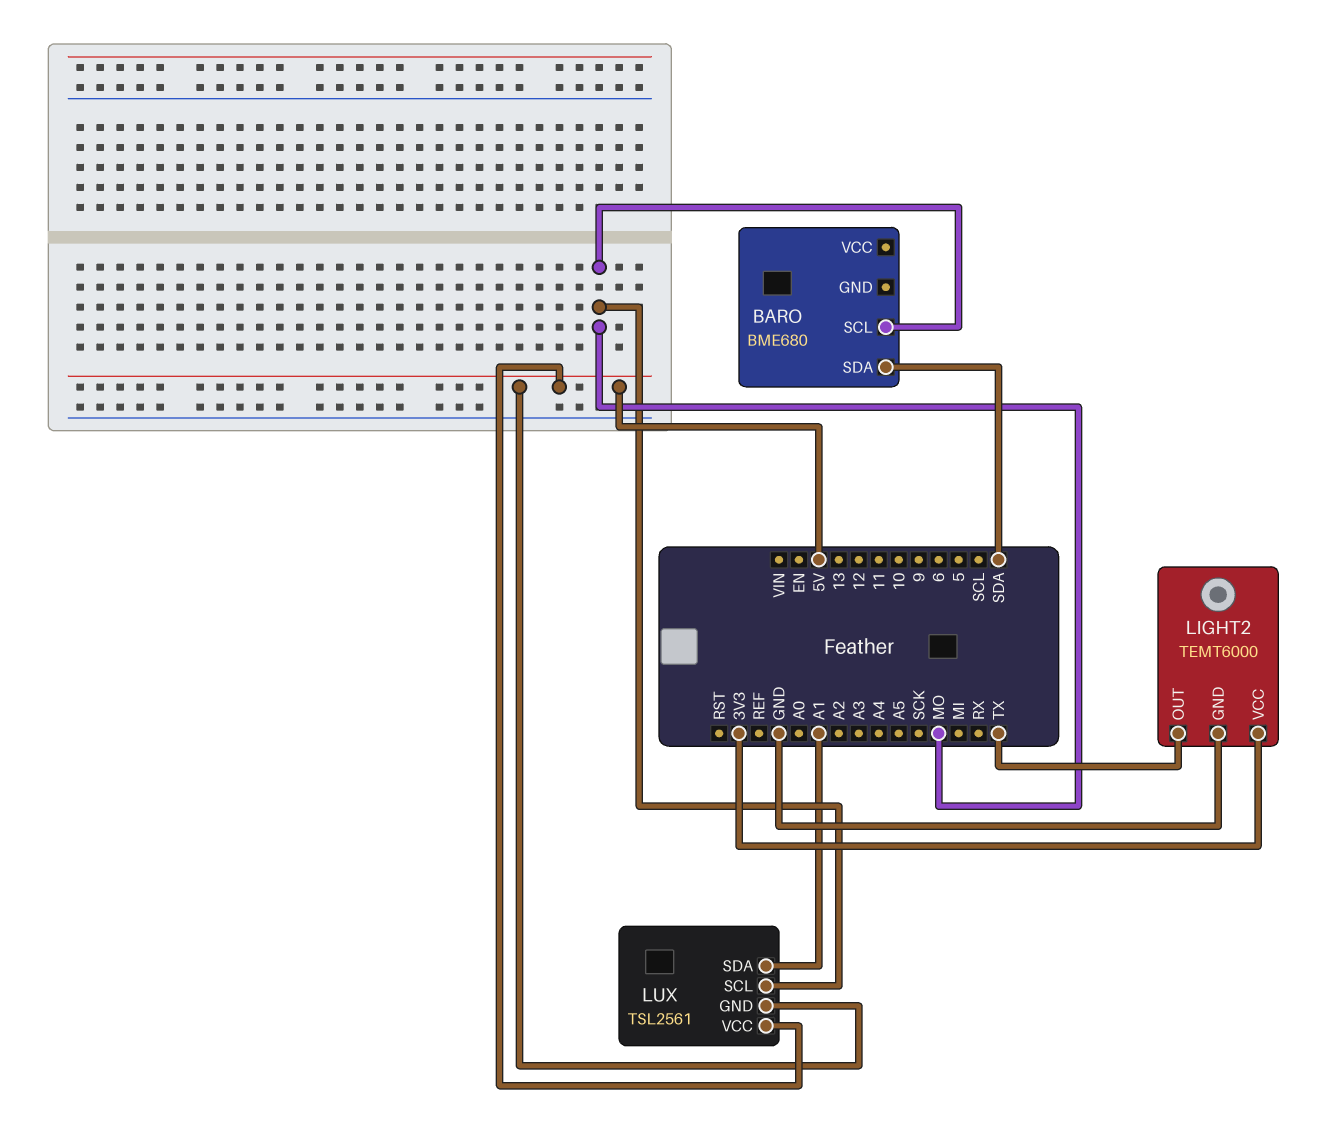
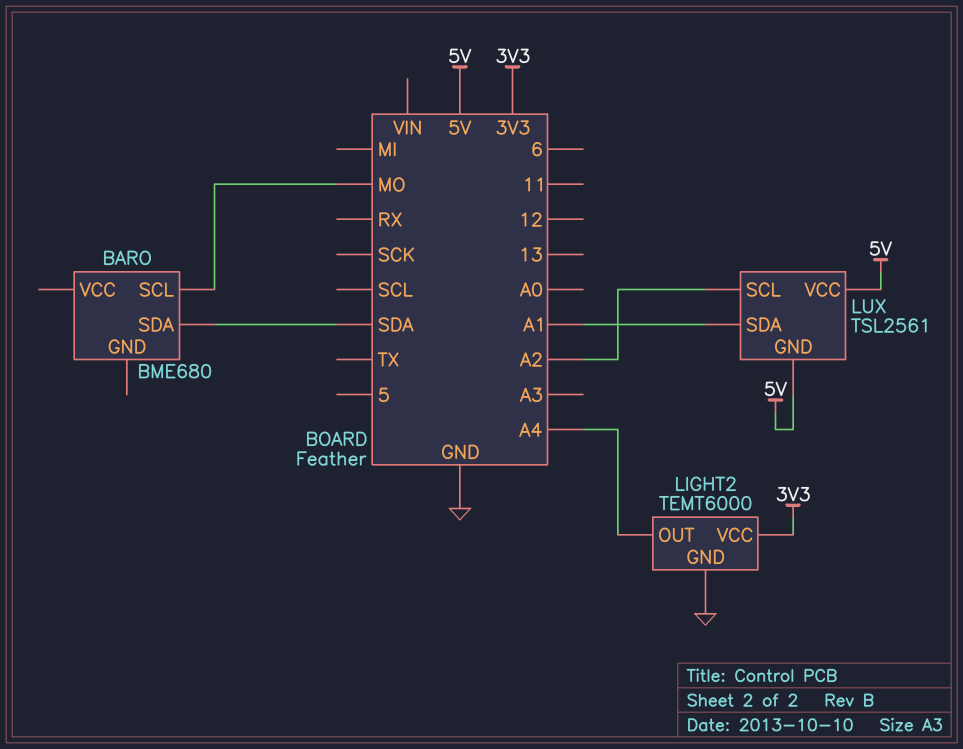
LIGHT2 pin OUT: TX -> A4
LUX pin SCL: MO -> A2

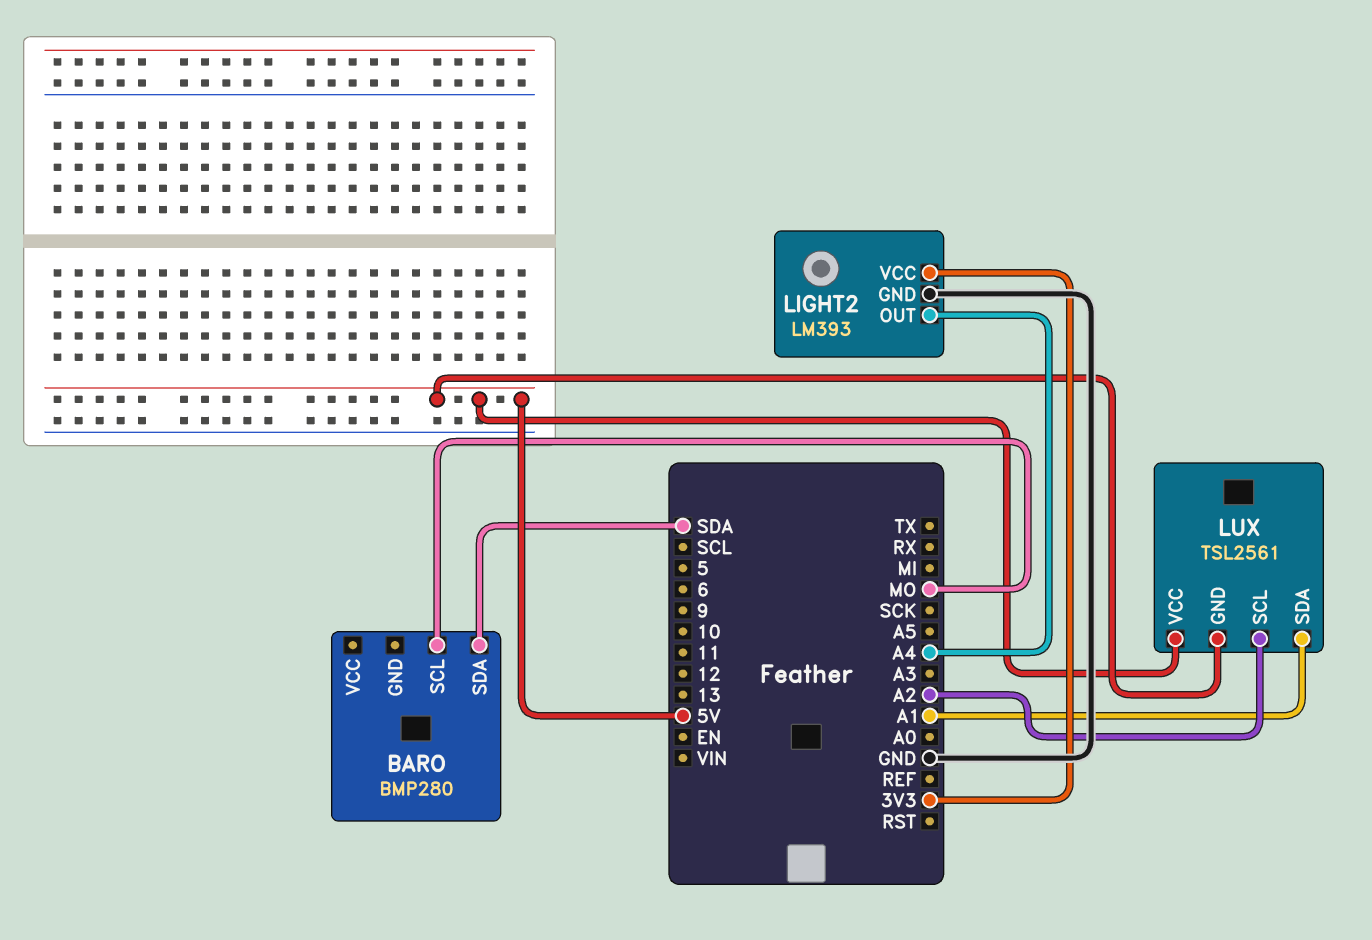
BARO: BME680 -> BMP280
LIGHT2: TEMT6000 -> LM393

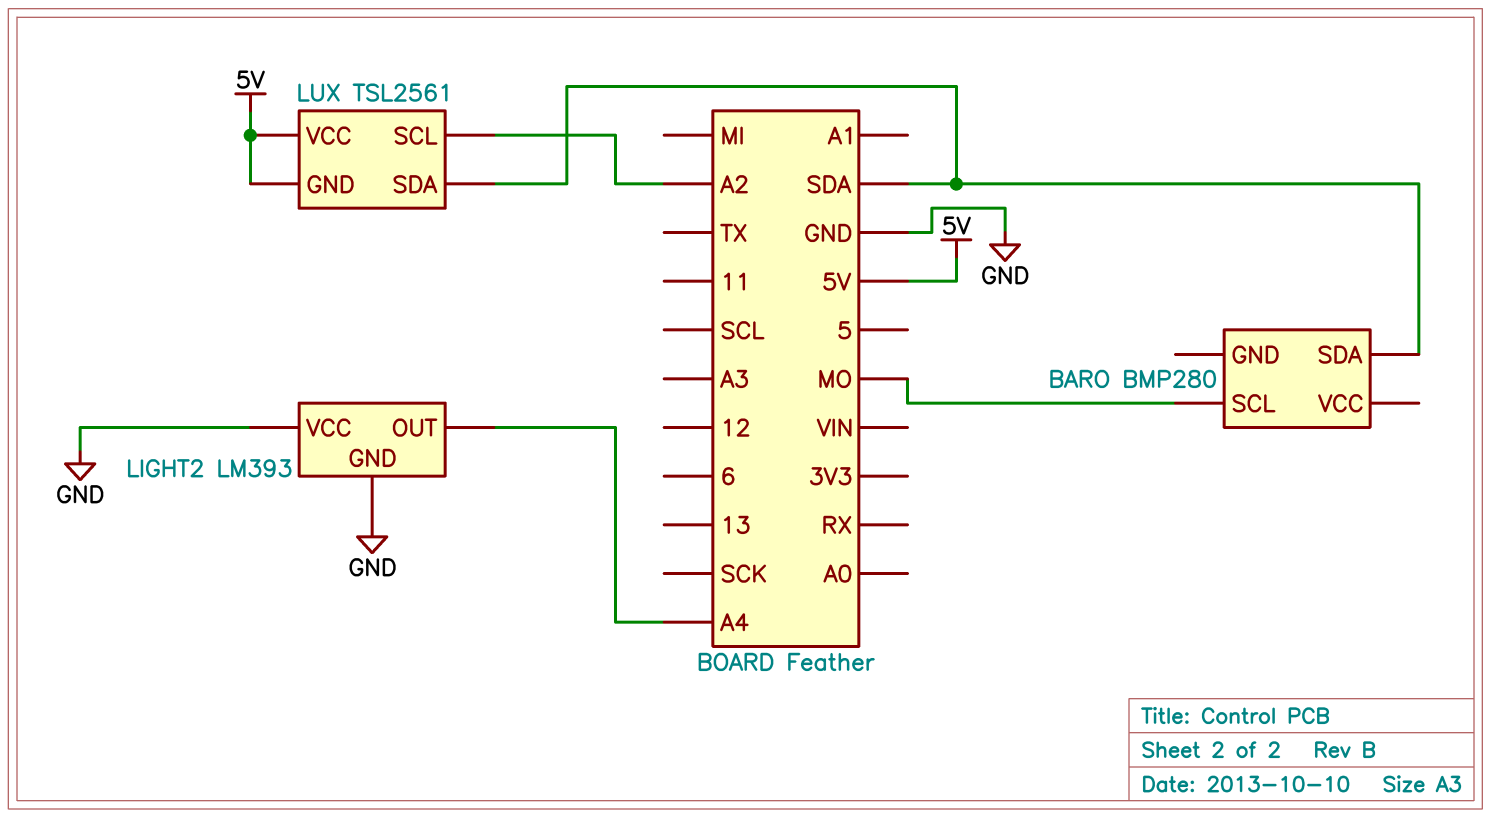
LIGHT2 pin VCC: 3V3 -> GND
LUX pin SDA: A1 -> SDA

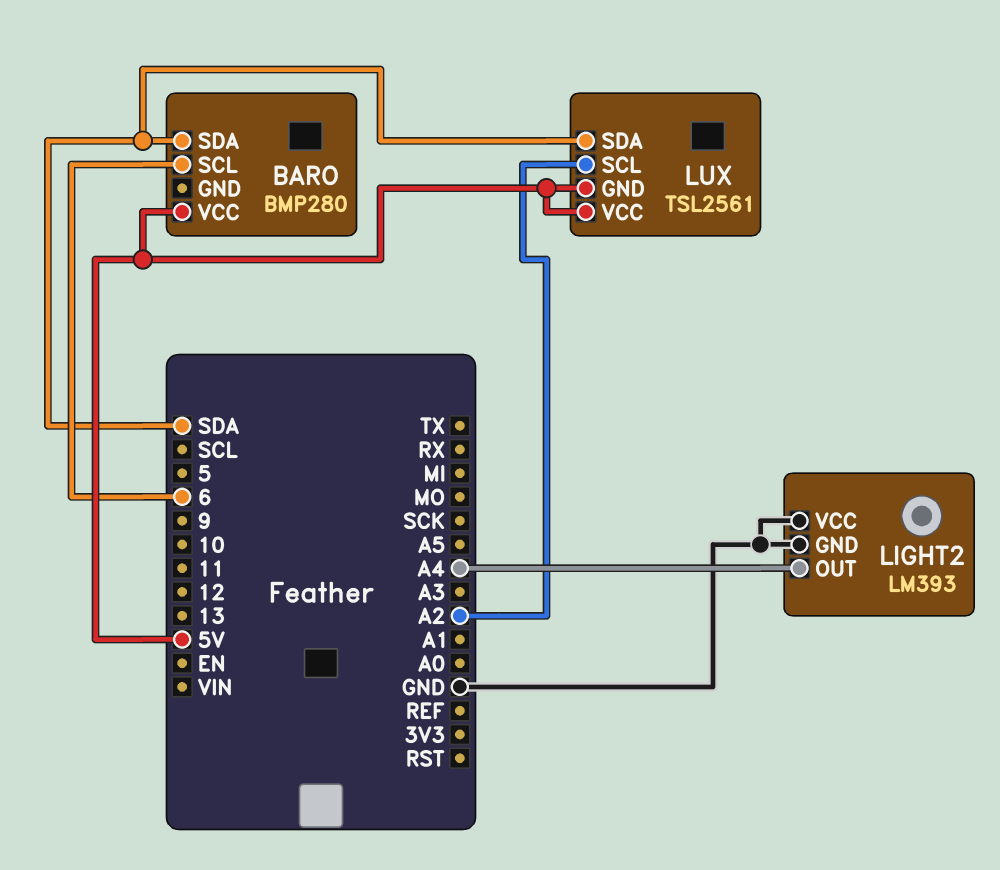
BARO pin SCL: MO -> 6
BARO pin VCC: none -> 5V

